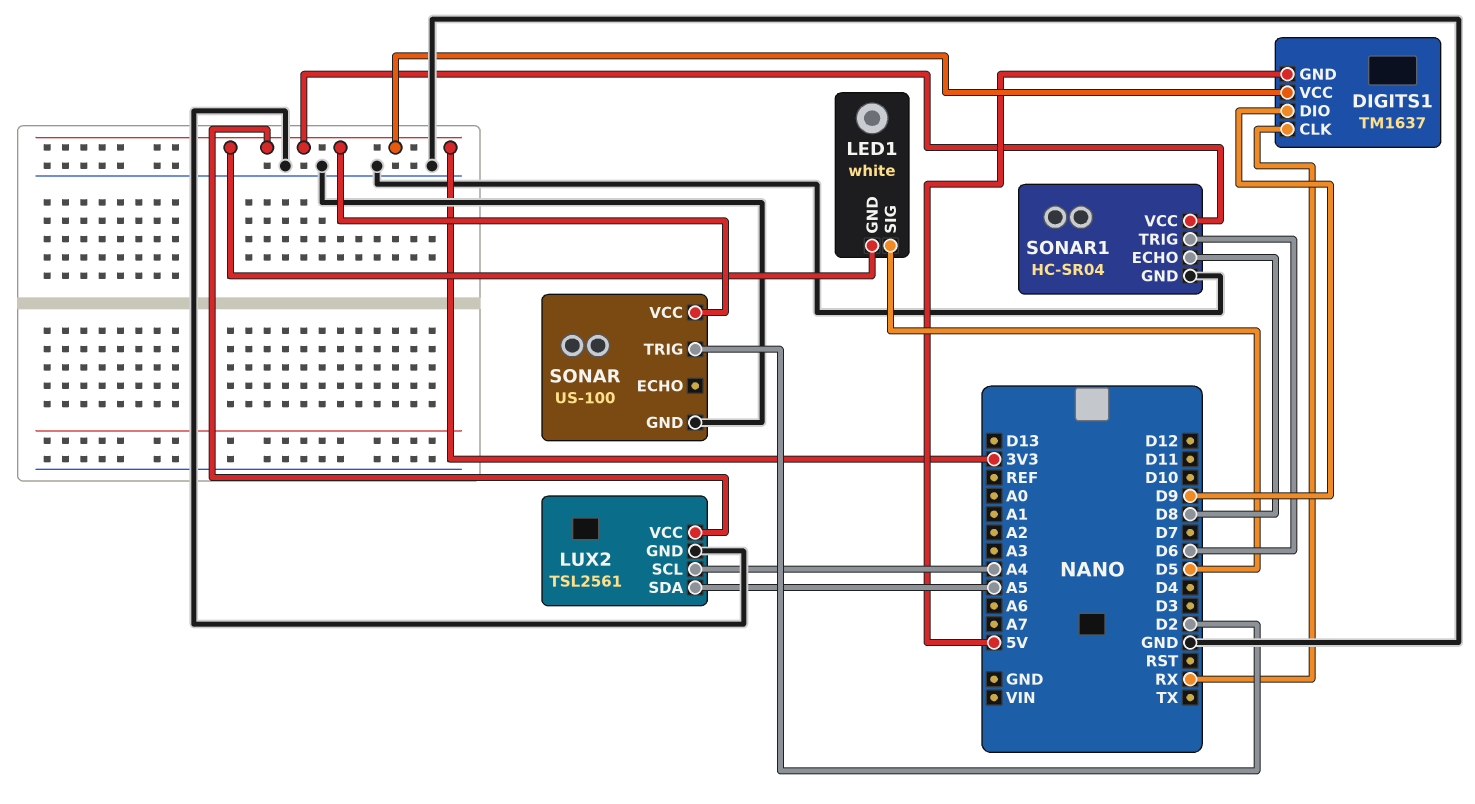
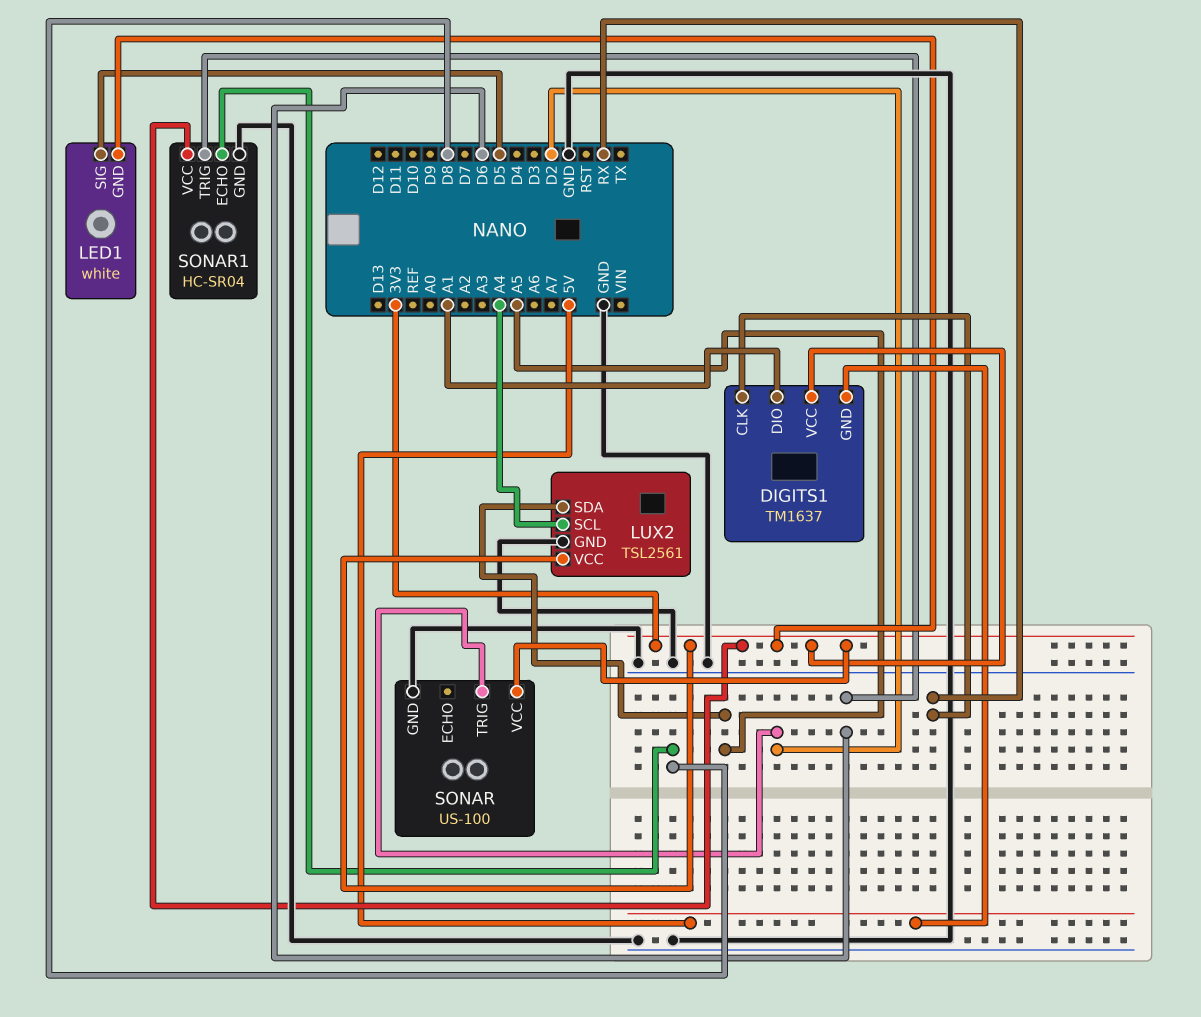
DIGITS1 pin DIO: D9 -> A1

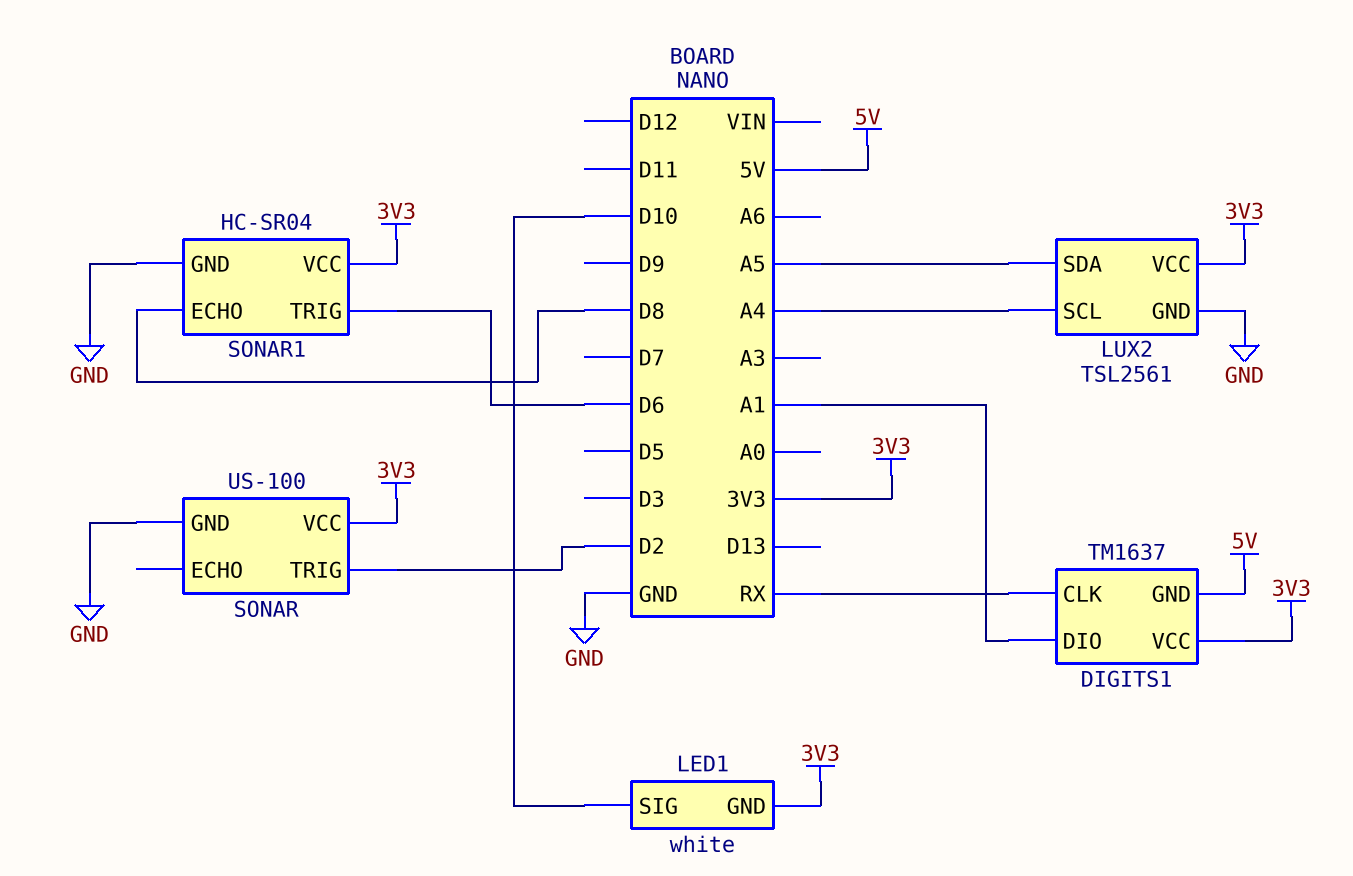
LED1 pin SIG: D5 -> D10

